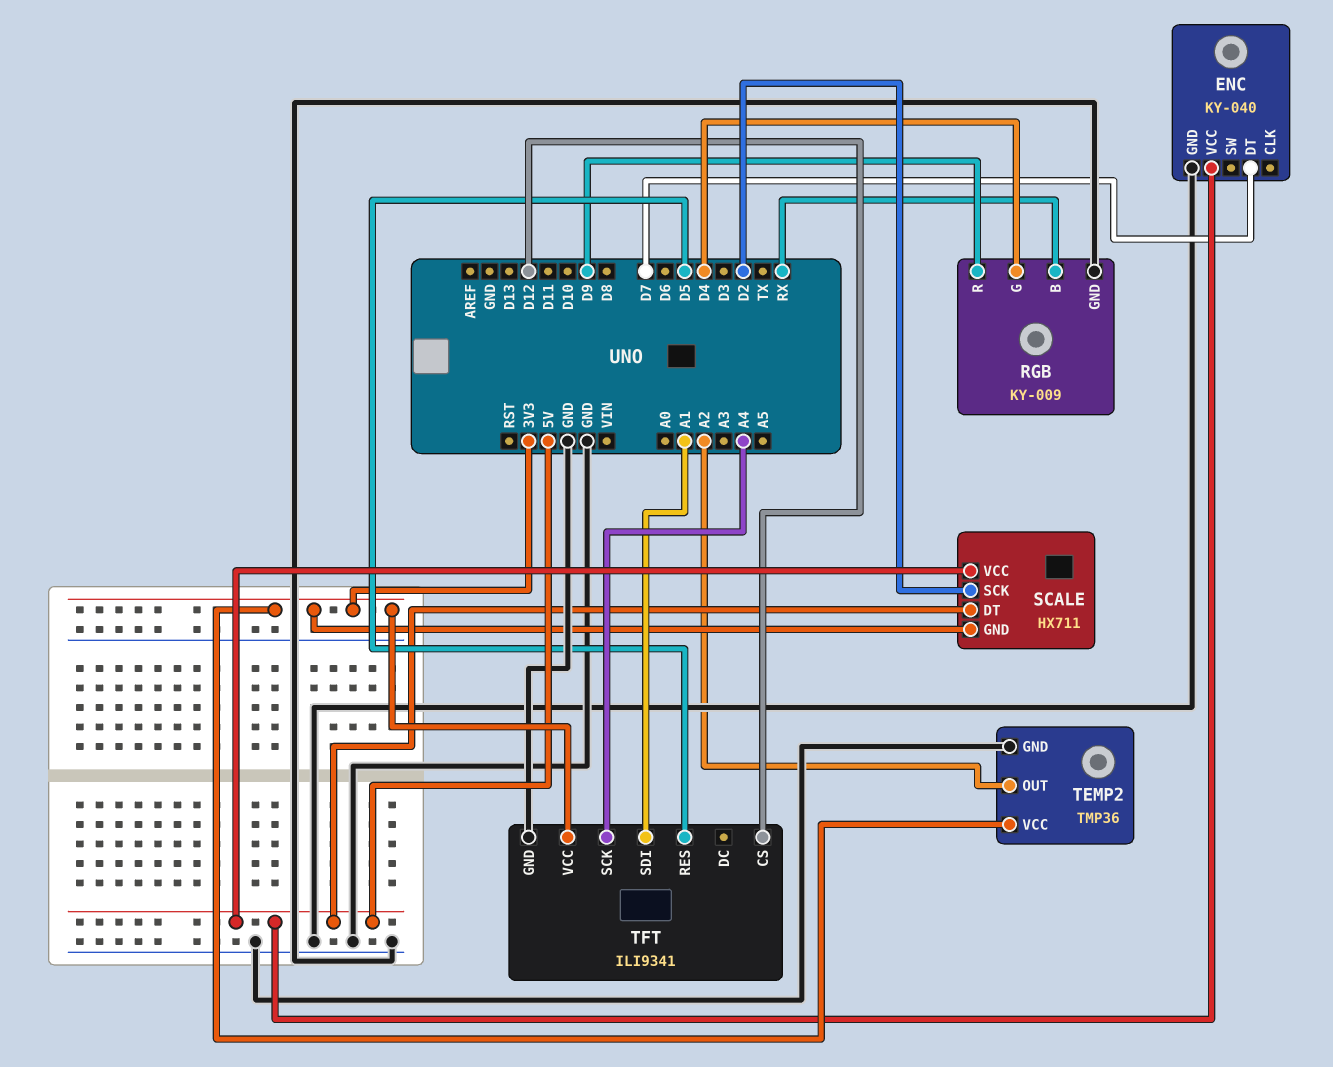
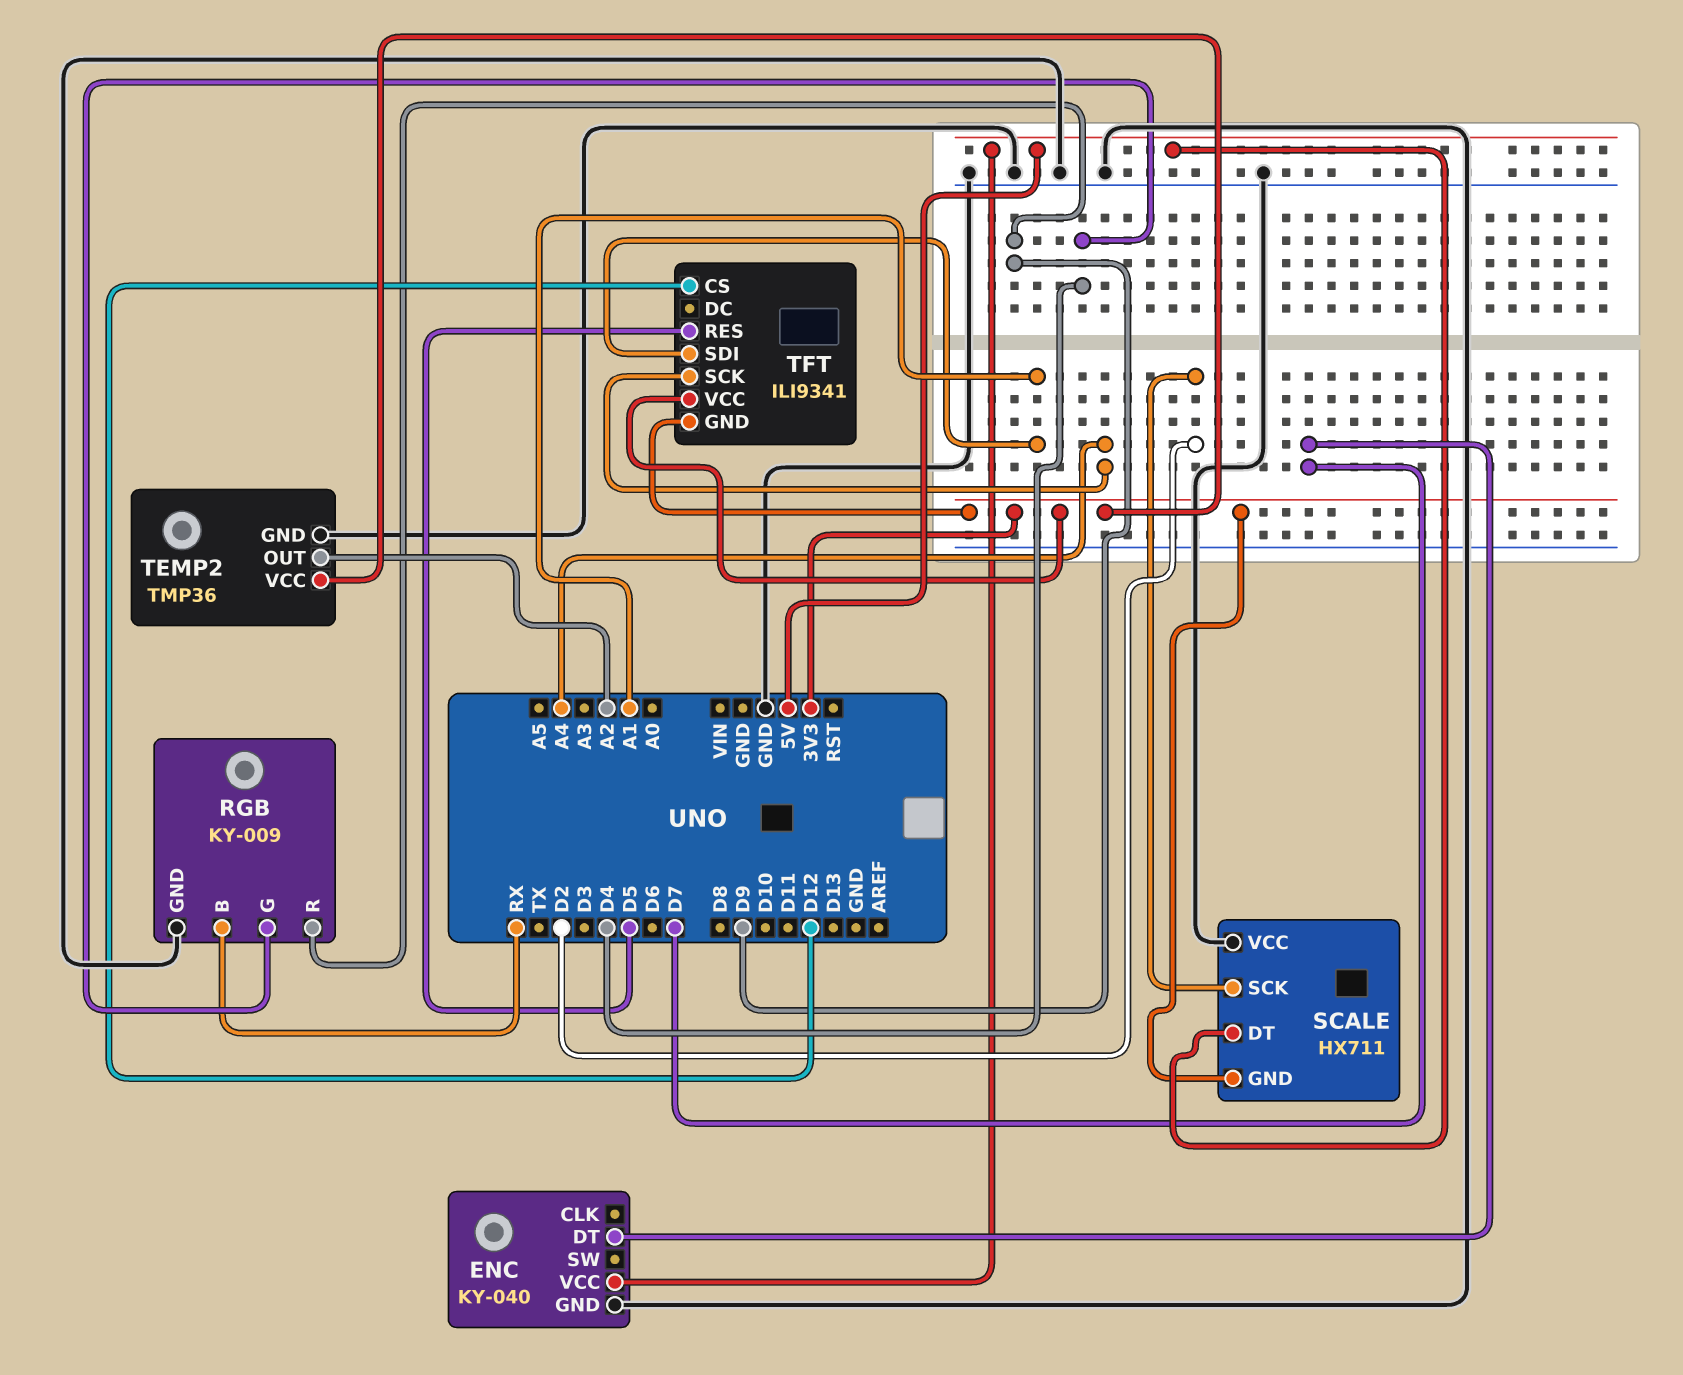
SCALE pin VCC: 5V -> GND
TFT pin GND: GND -> 3V3

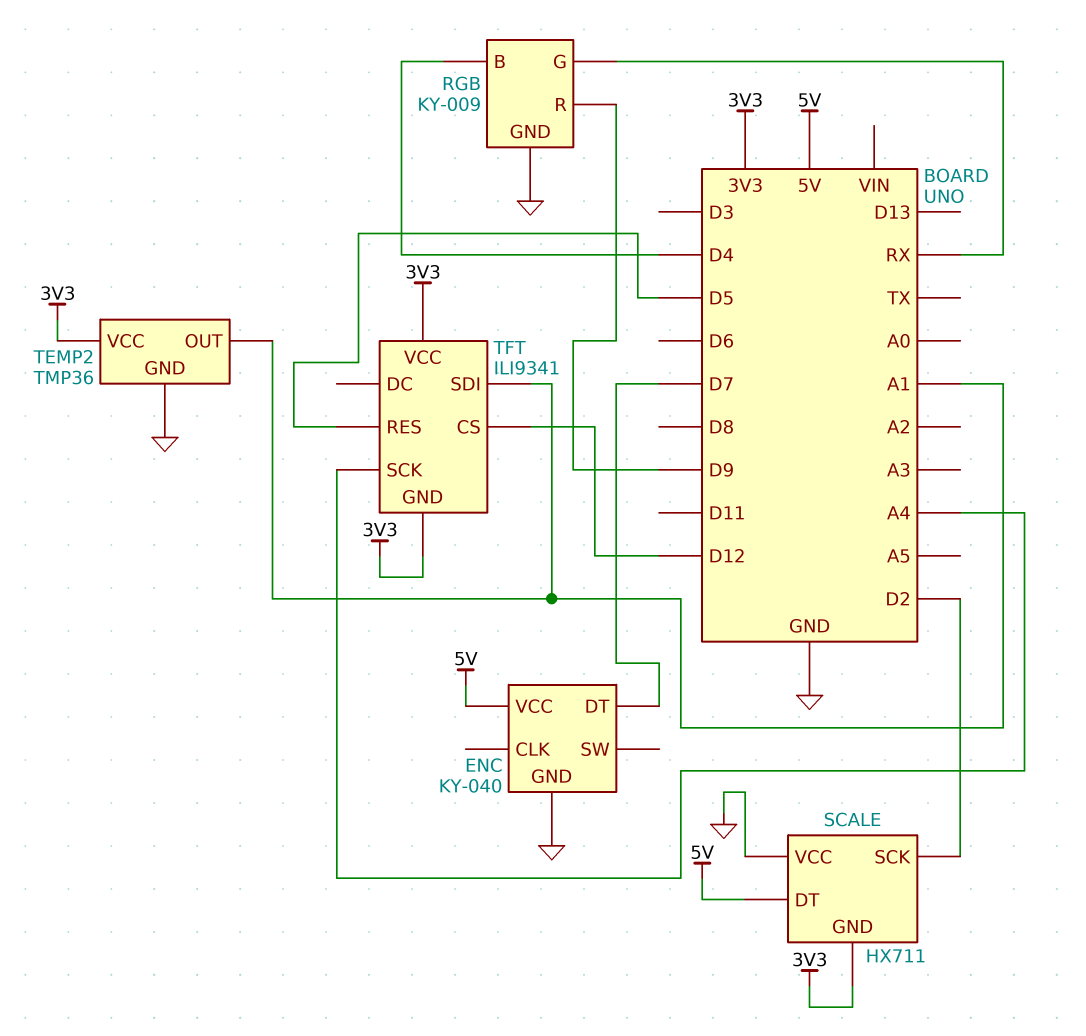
RGB pin B: RX -> D4
RGB pin G: D4 -> RX
TEMP2 pin OUT: A2 -> A1

